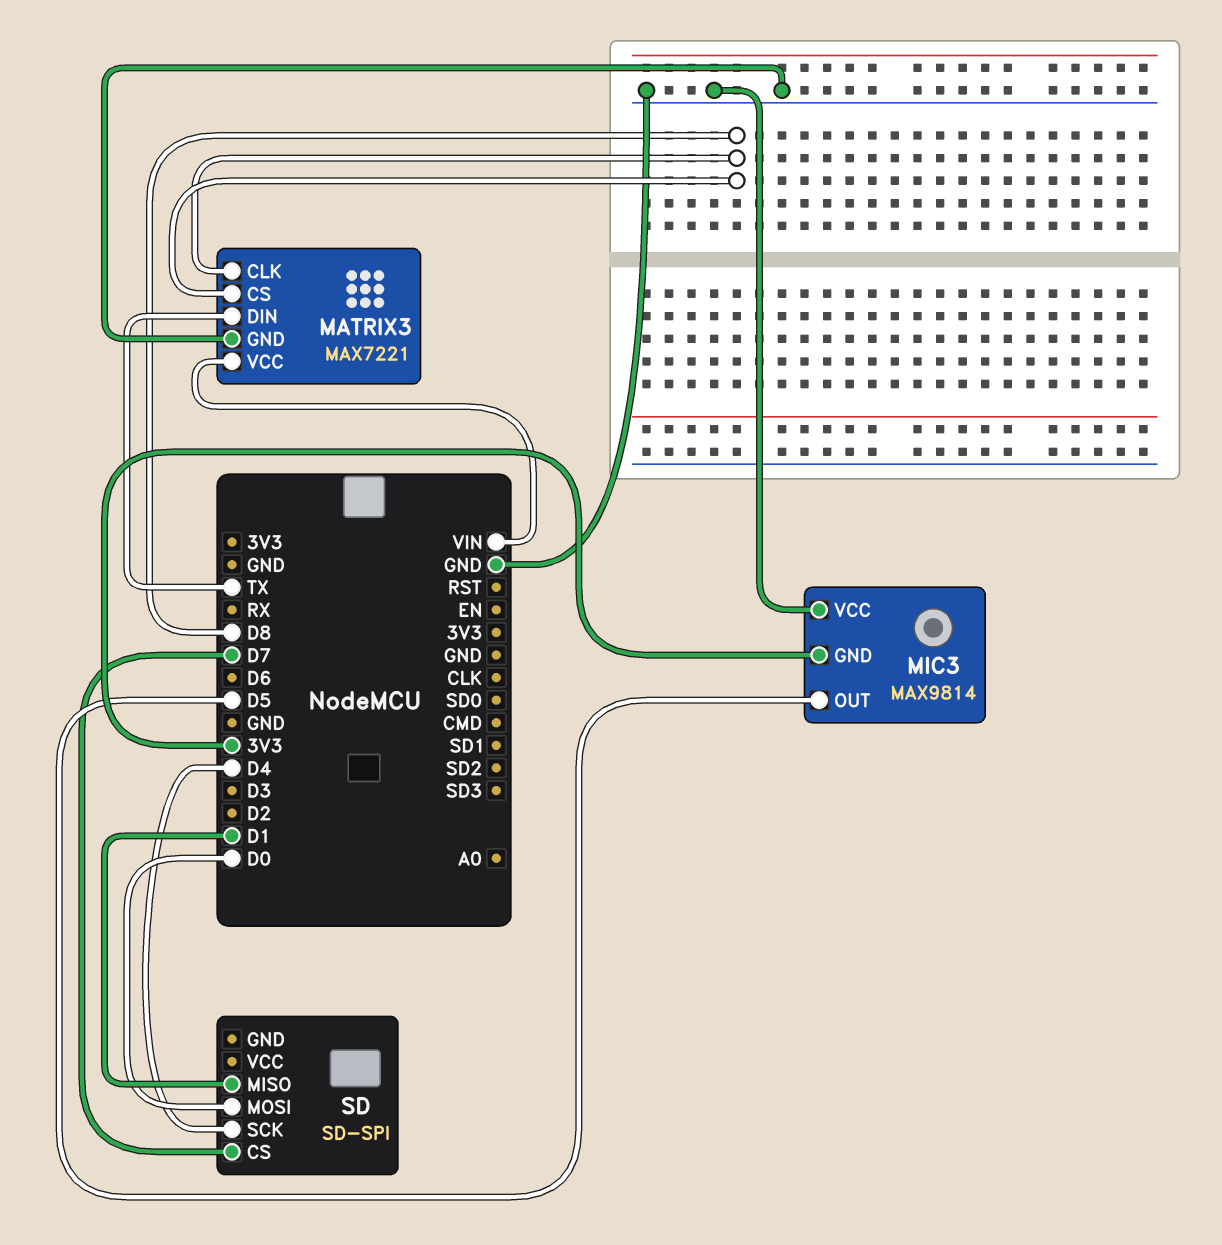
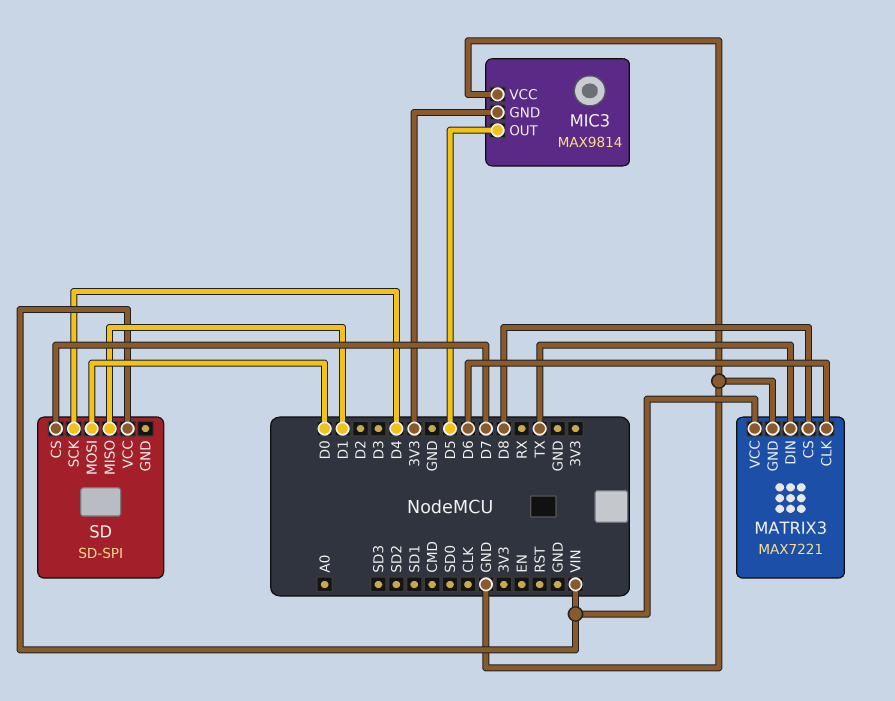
MATRIX3 pin CLK: D8 -> D6
SD pin VCC: none -> VIN

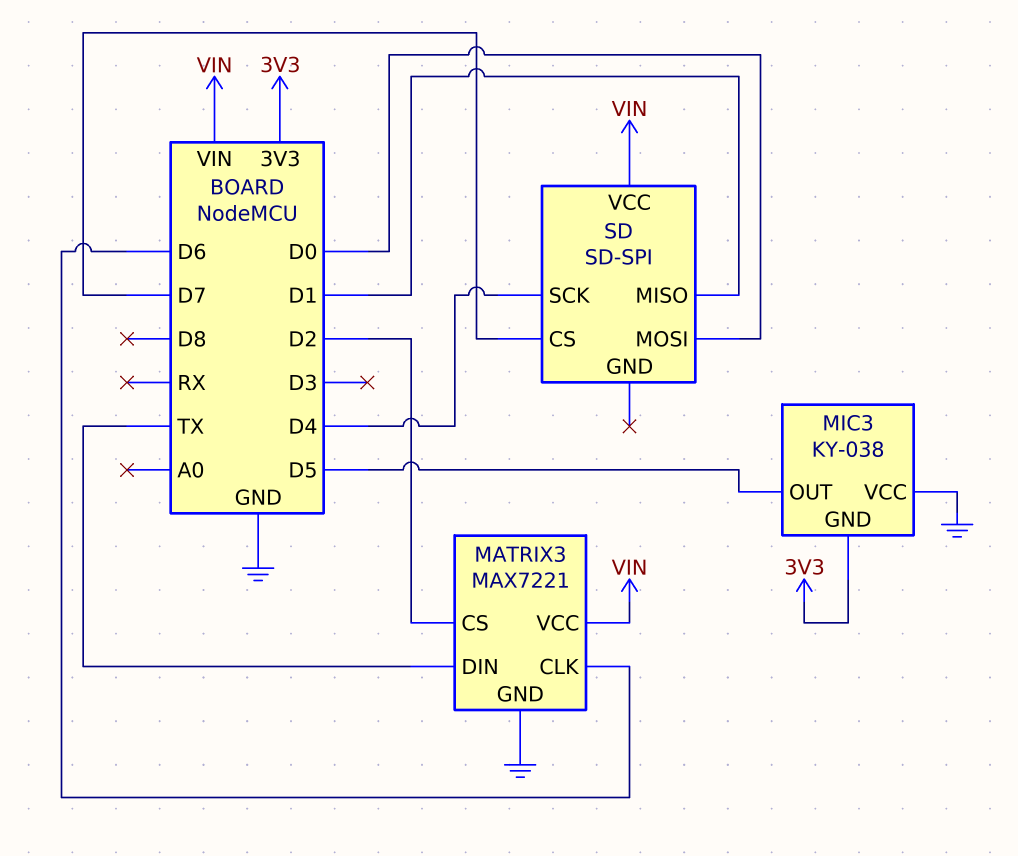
MATRIX3 pin CS: D8 -> D2
MIC3: MAX9814 -> KY-038

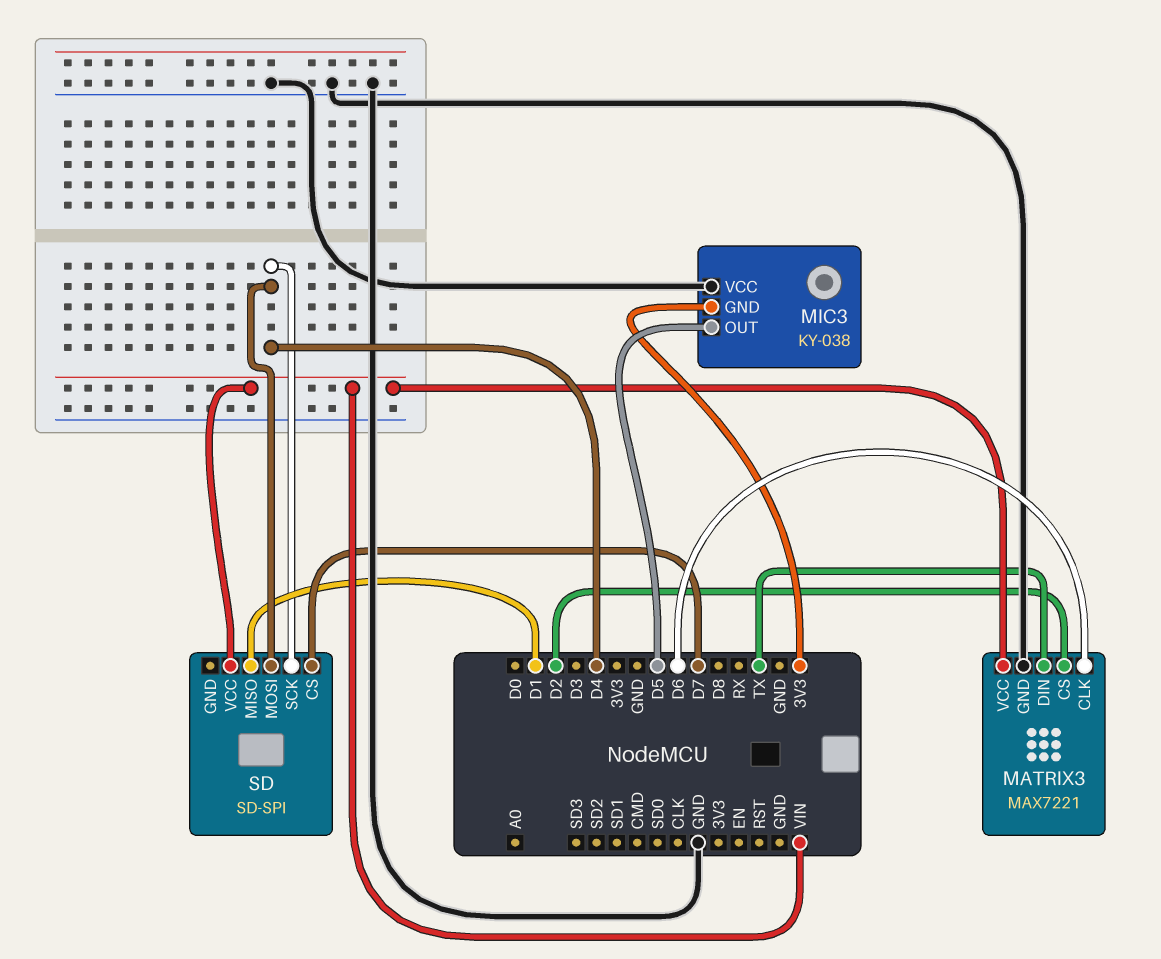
SD pin MOSI: D0 -> D4

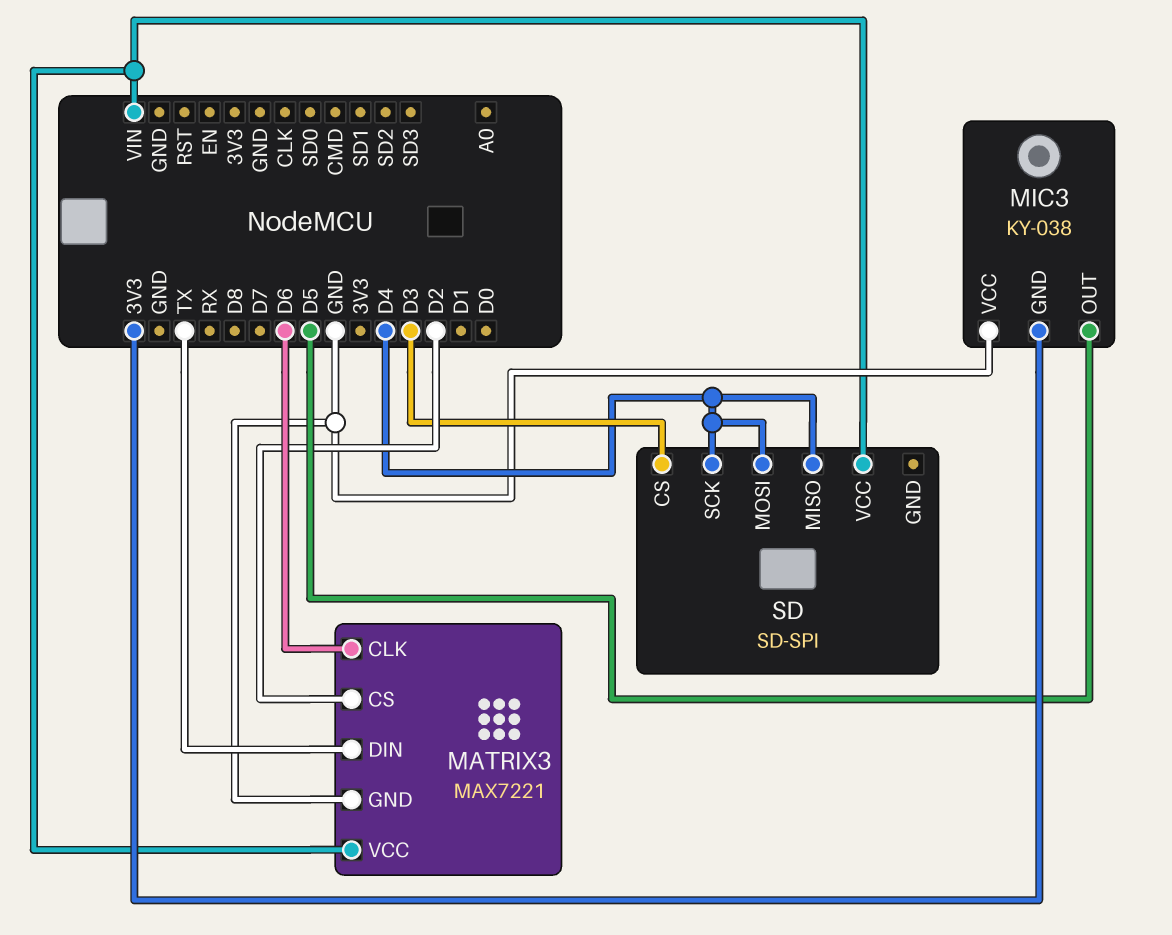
SD pin CS: D7 -> D3
SD pin MISO: D1 -> D4

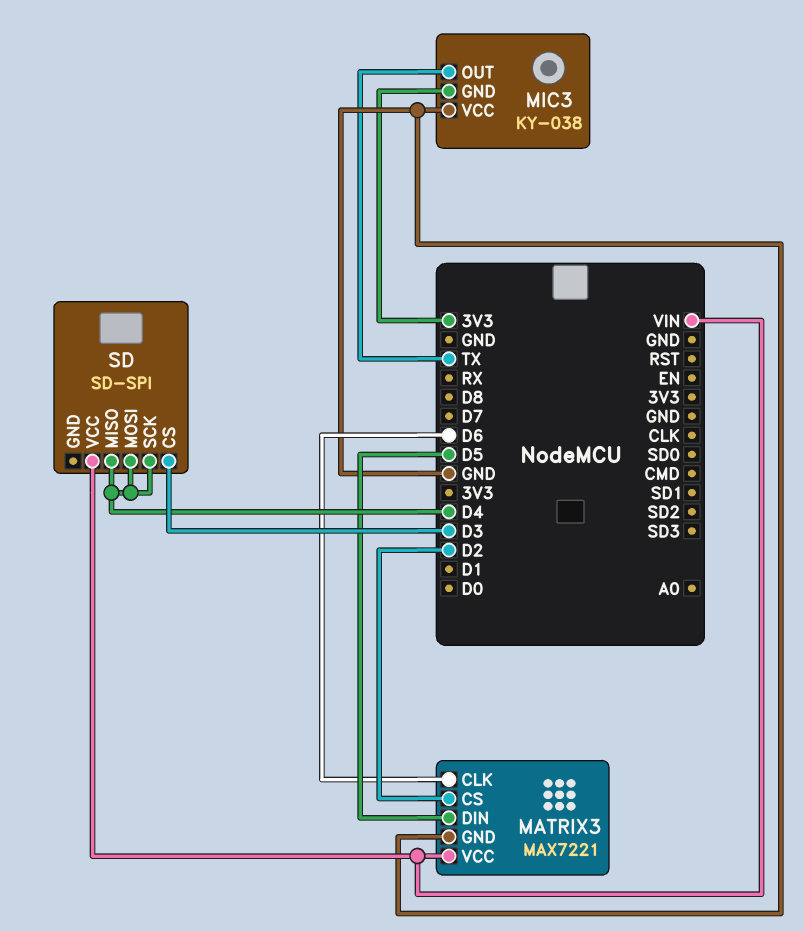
MATRIX3 pin DIN: TX -> D5
MIC3 pin OUT: D5 -> TX

